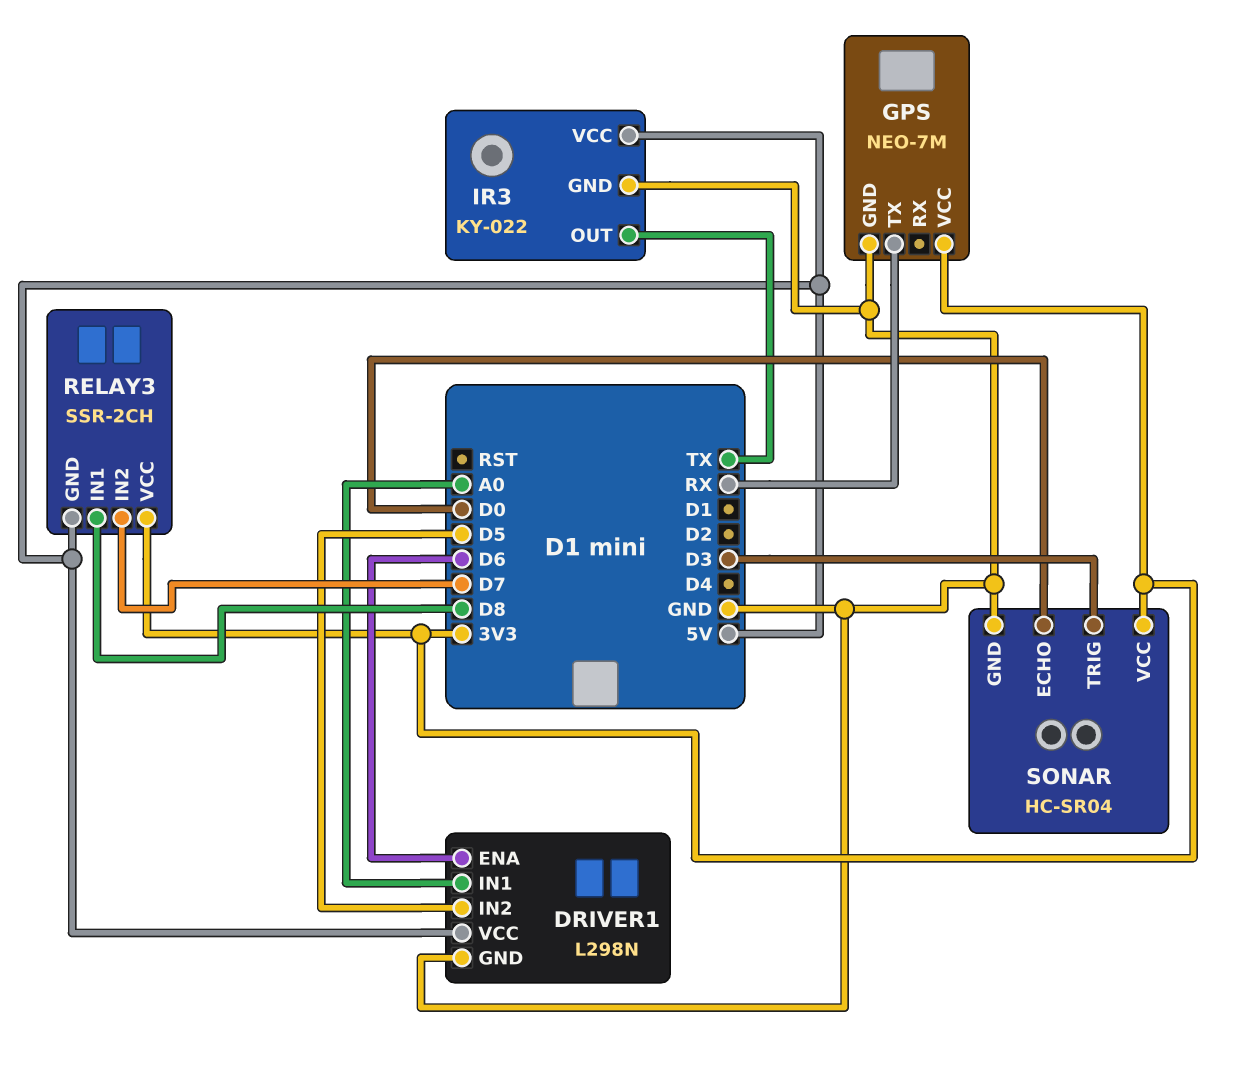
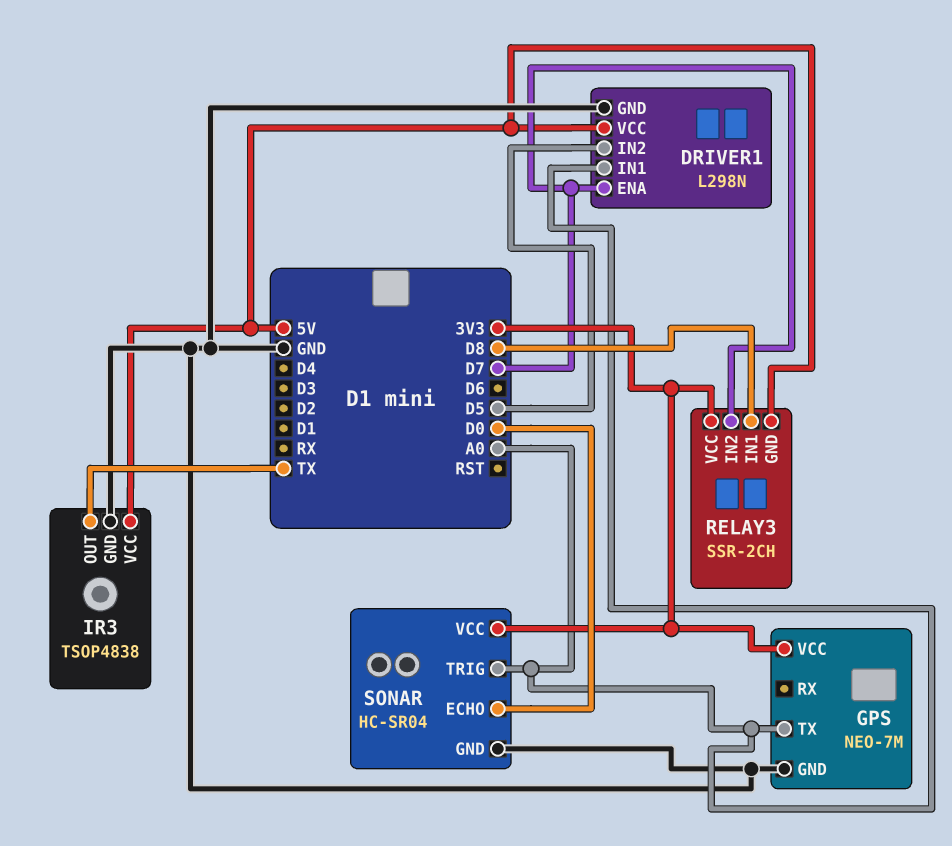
DRIVER1 pin ENA: D6 -> D7
GPS pin TX: RX -> A0
IR3: KY-022 -> TSOP4838
SONAR pin TRIG: D3 -> A0

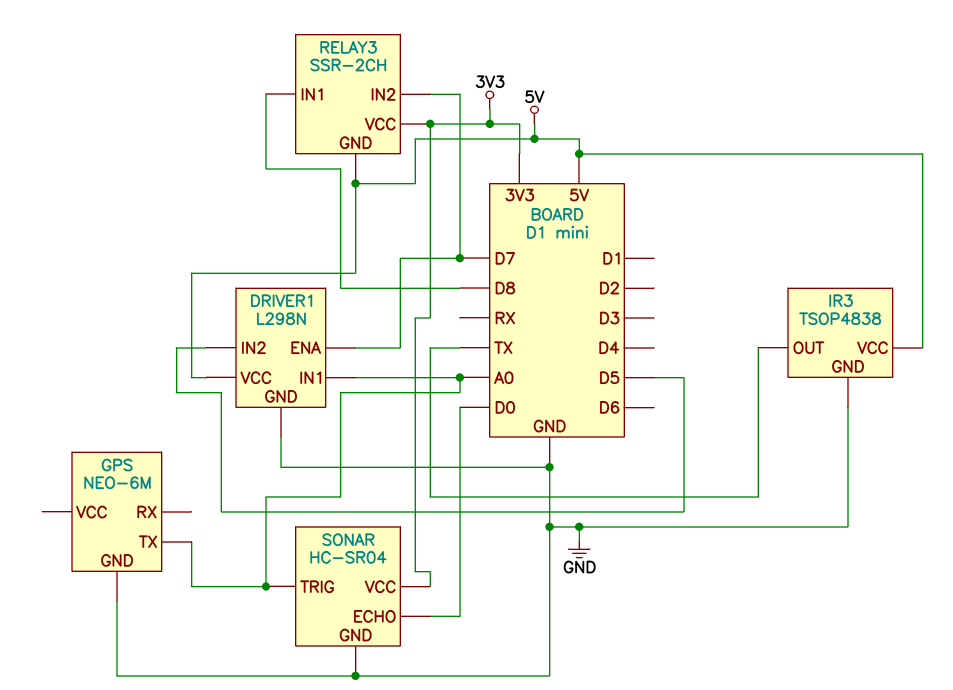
GPS: NEO-7M -> NEO-6M
GPS pin VCC: 3V3 -> none

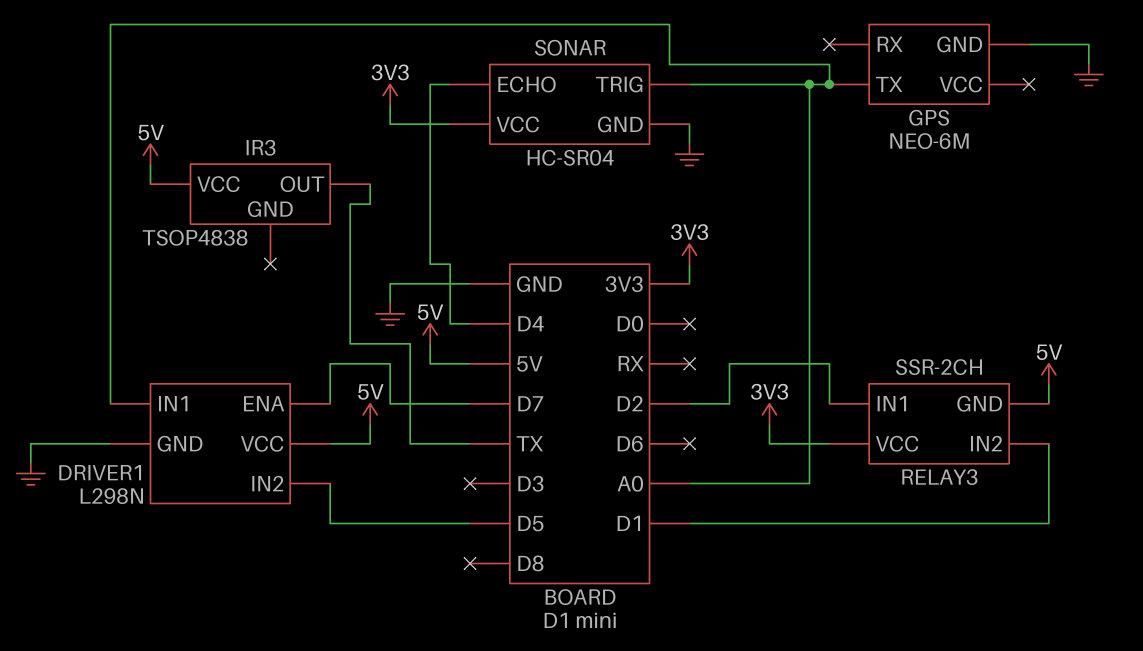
IR3 pin GND: GND -> none
RELAY3 pin IN1: D8 -> D2
RELAY3 pin IN2: D7 -> D1
SONAR pin ECHO: D0 -> D4

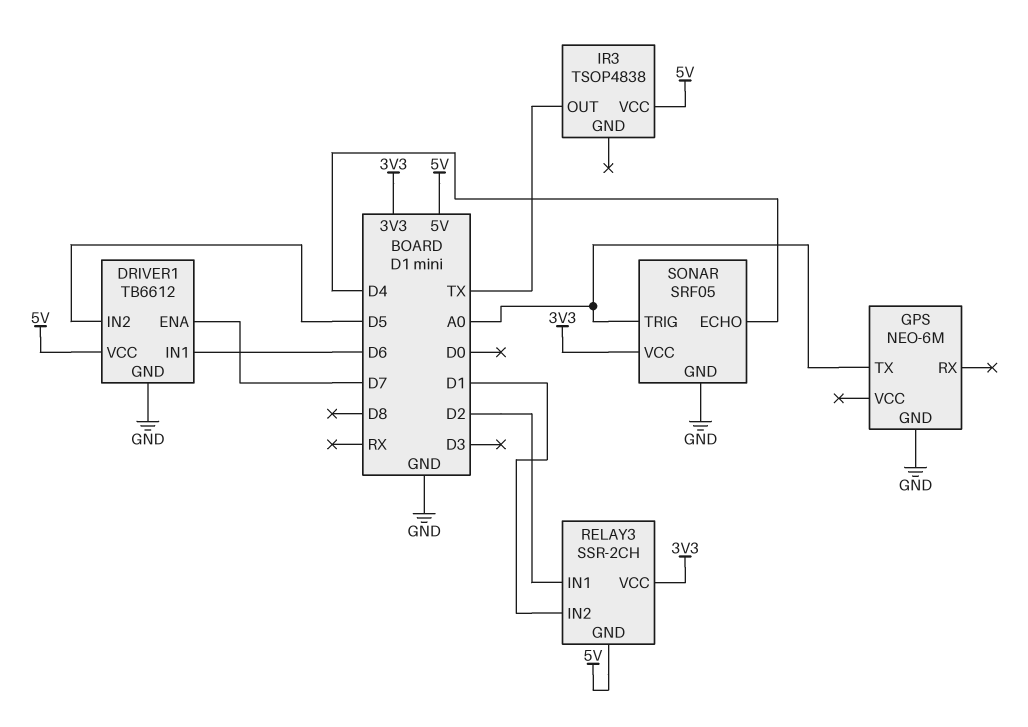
DRIVER1: L298N -> TB6612
DRIVER1 pin IN1: A0 -> D6
SONAR: HC-SR04 -> SRF05

